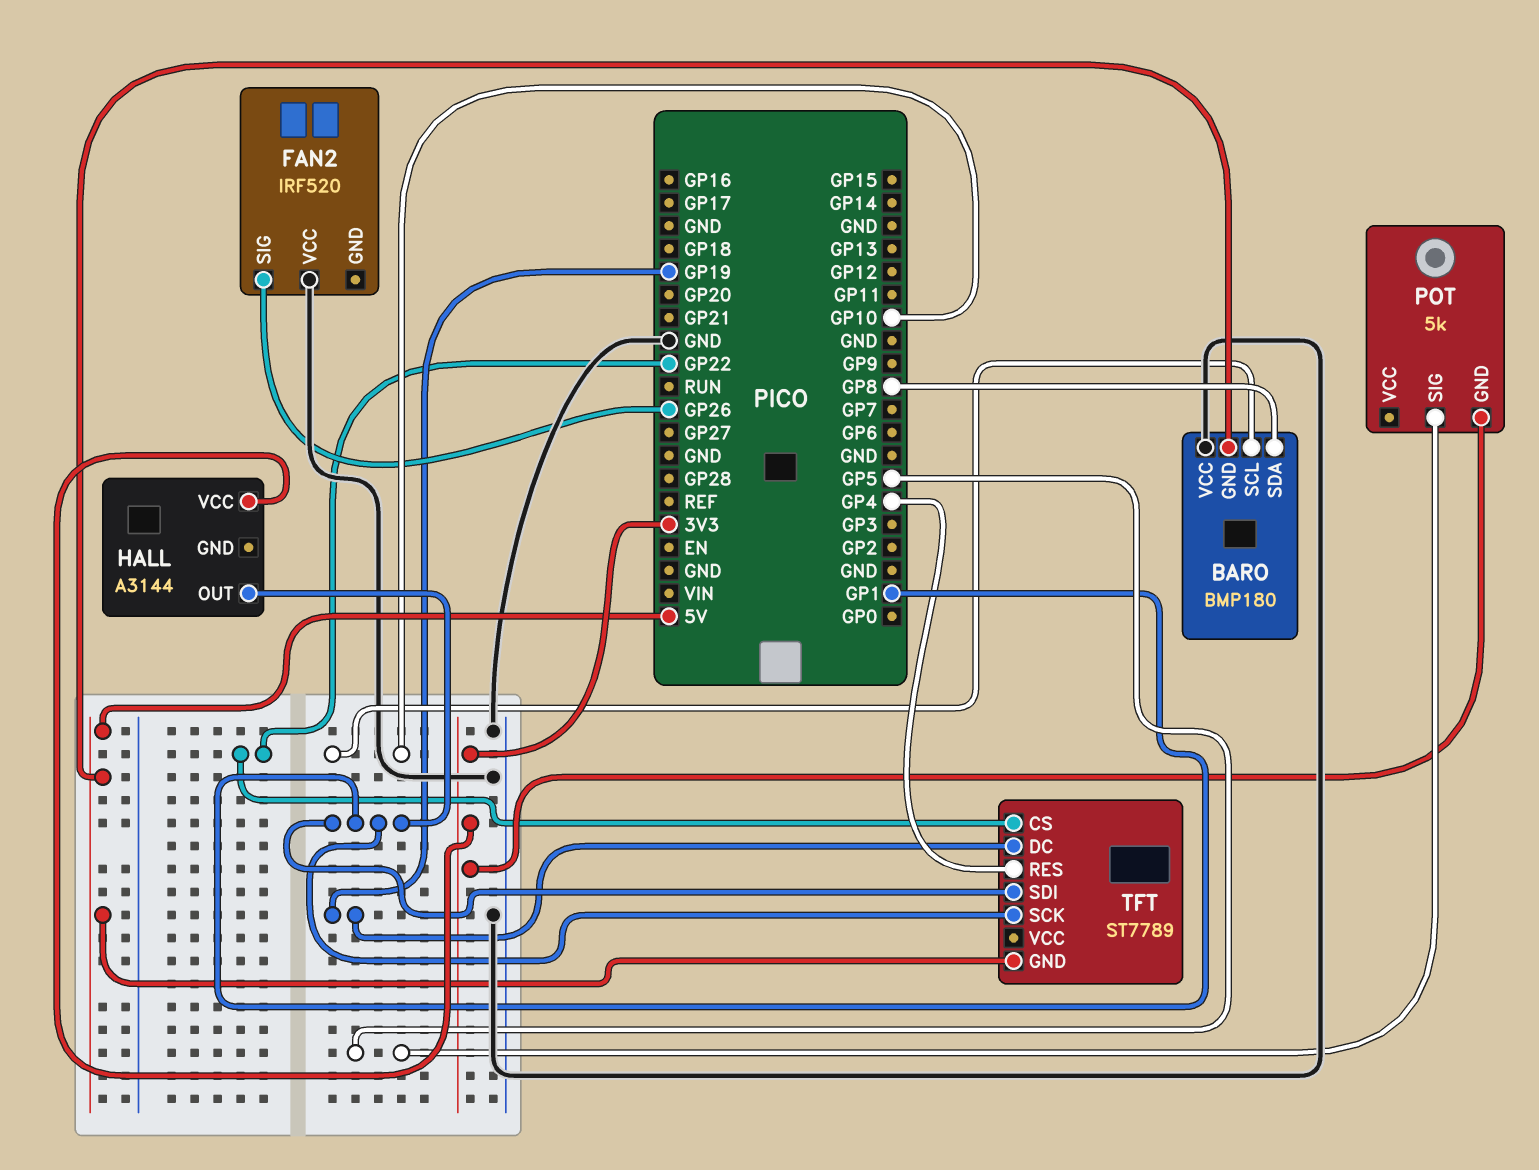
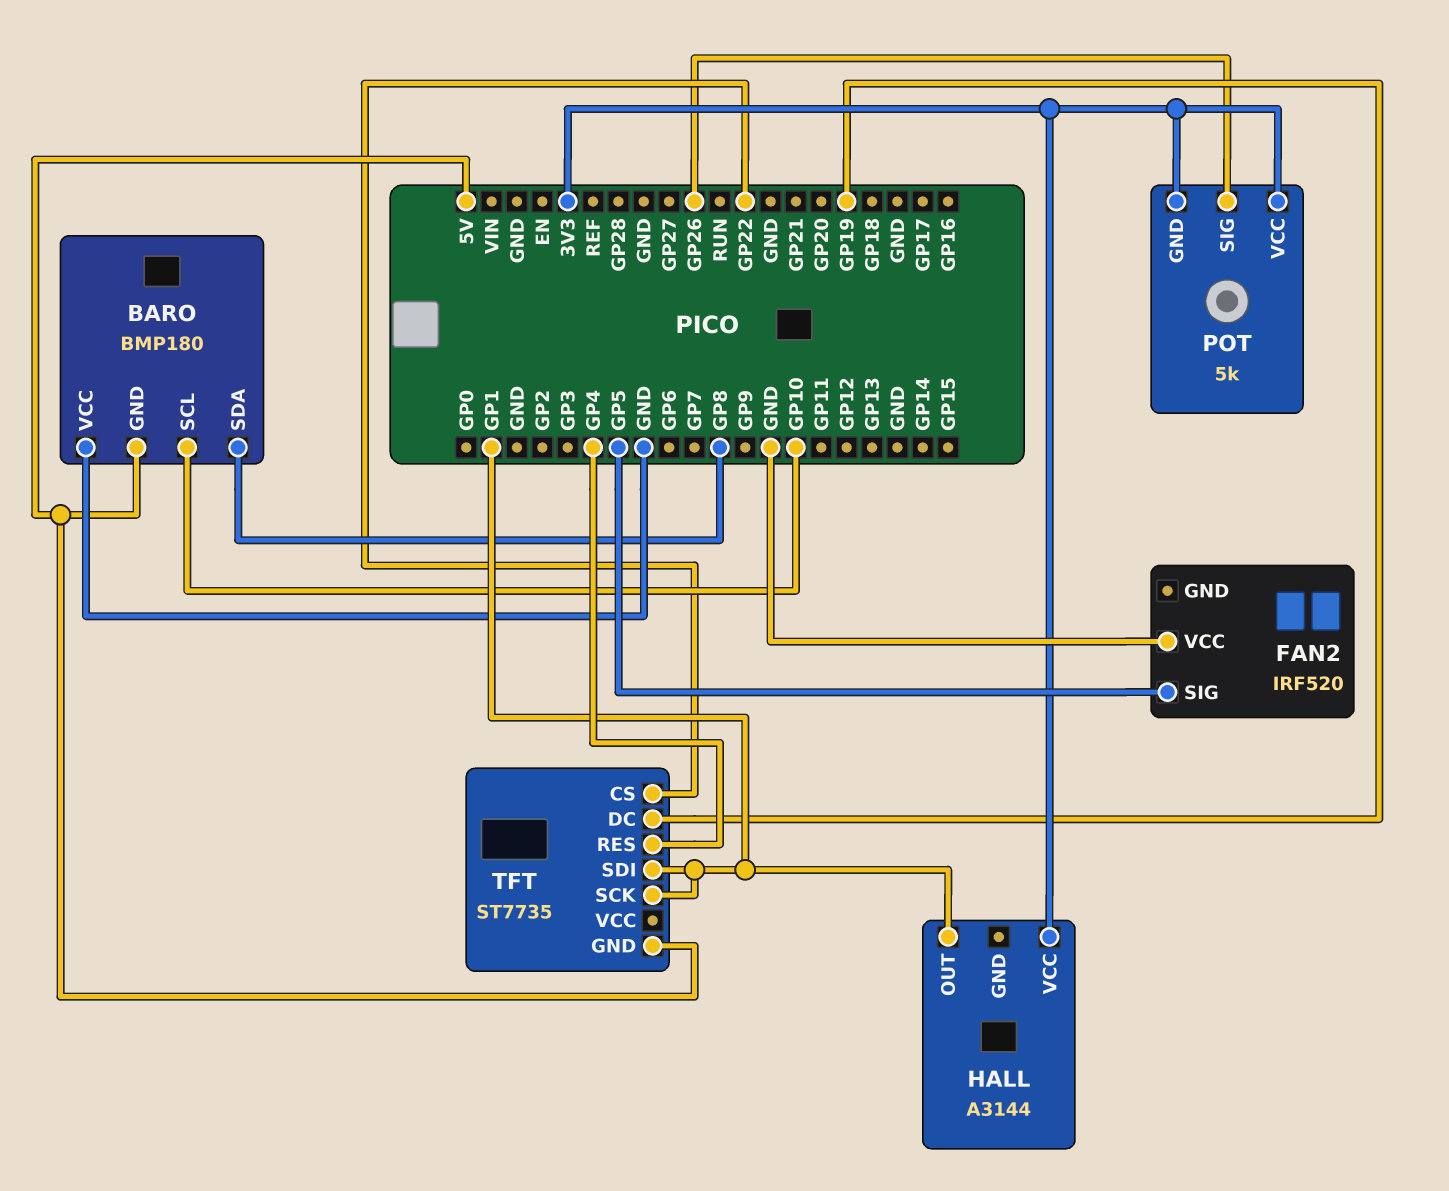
FAN2 pin SIG: GP26 -> GP5
POT pin SIG: GP5 -> GP26
POT pin VCC: none -> 3V3
TFT: ST7789 -> ST7735

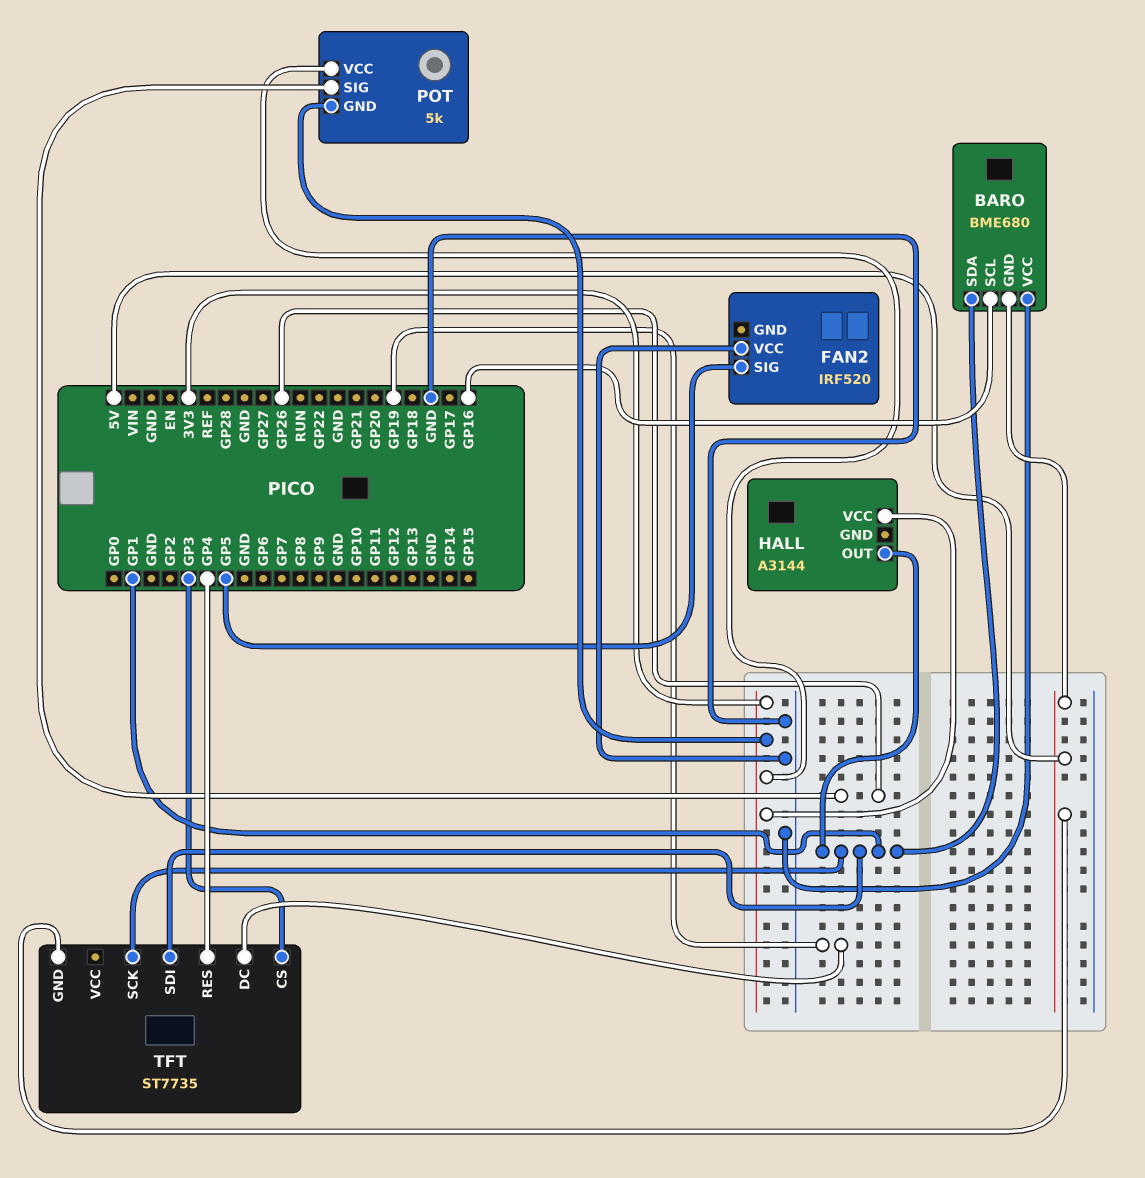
BARO: BMP180 -> BME680
BARO pin SCL: GP10 -> GP16
BARO pin SDA: GP8 -> GP1
TFT pin CS: GP22 -> GP3

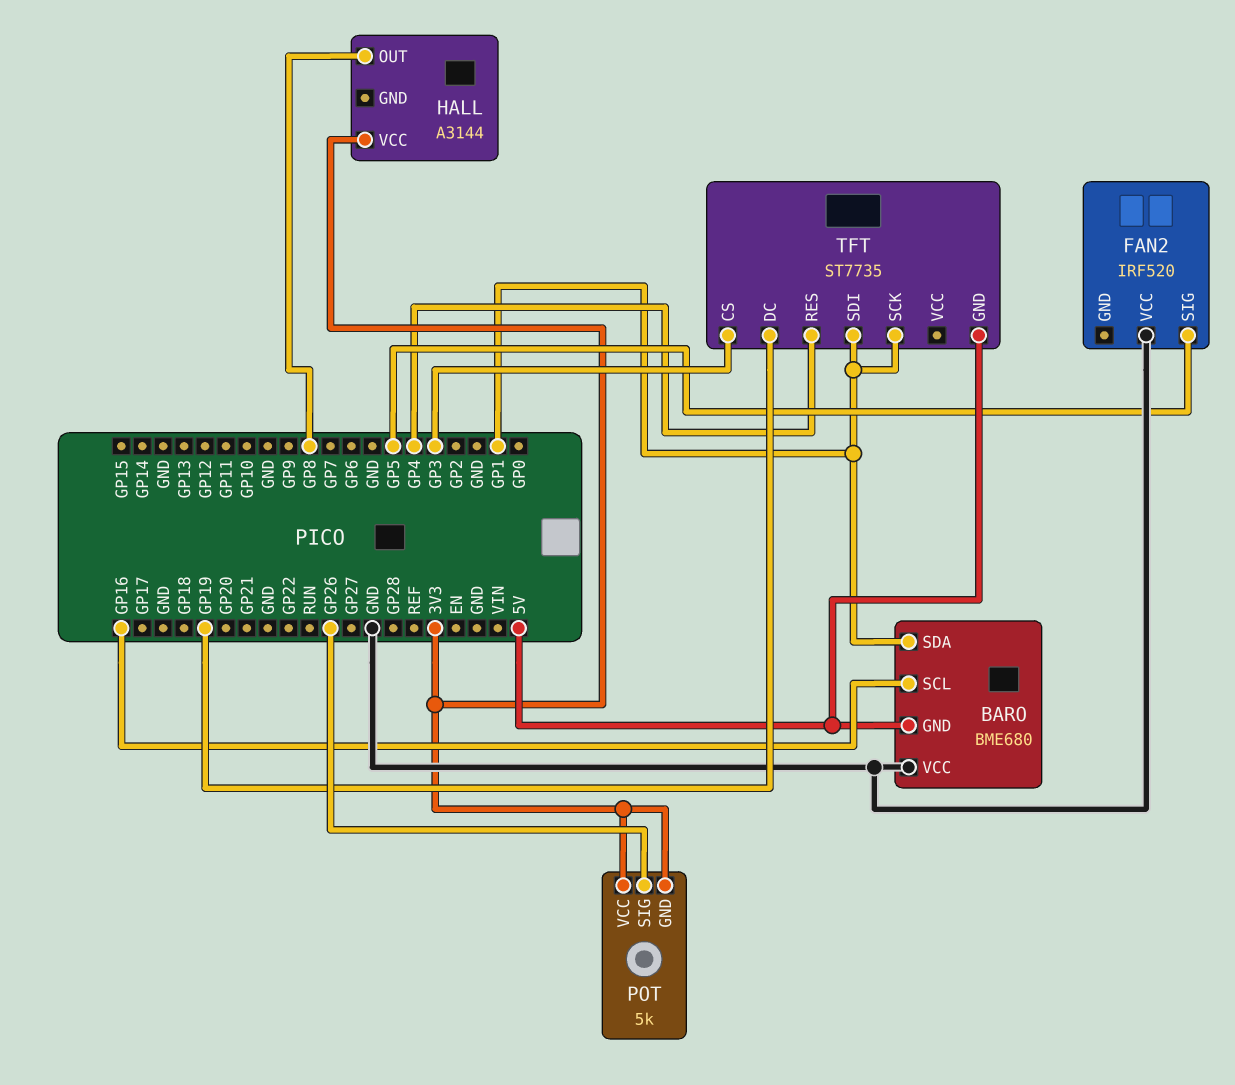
HALL pin OUT: GP1 -> GP8

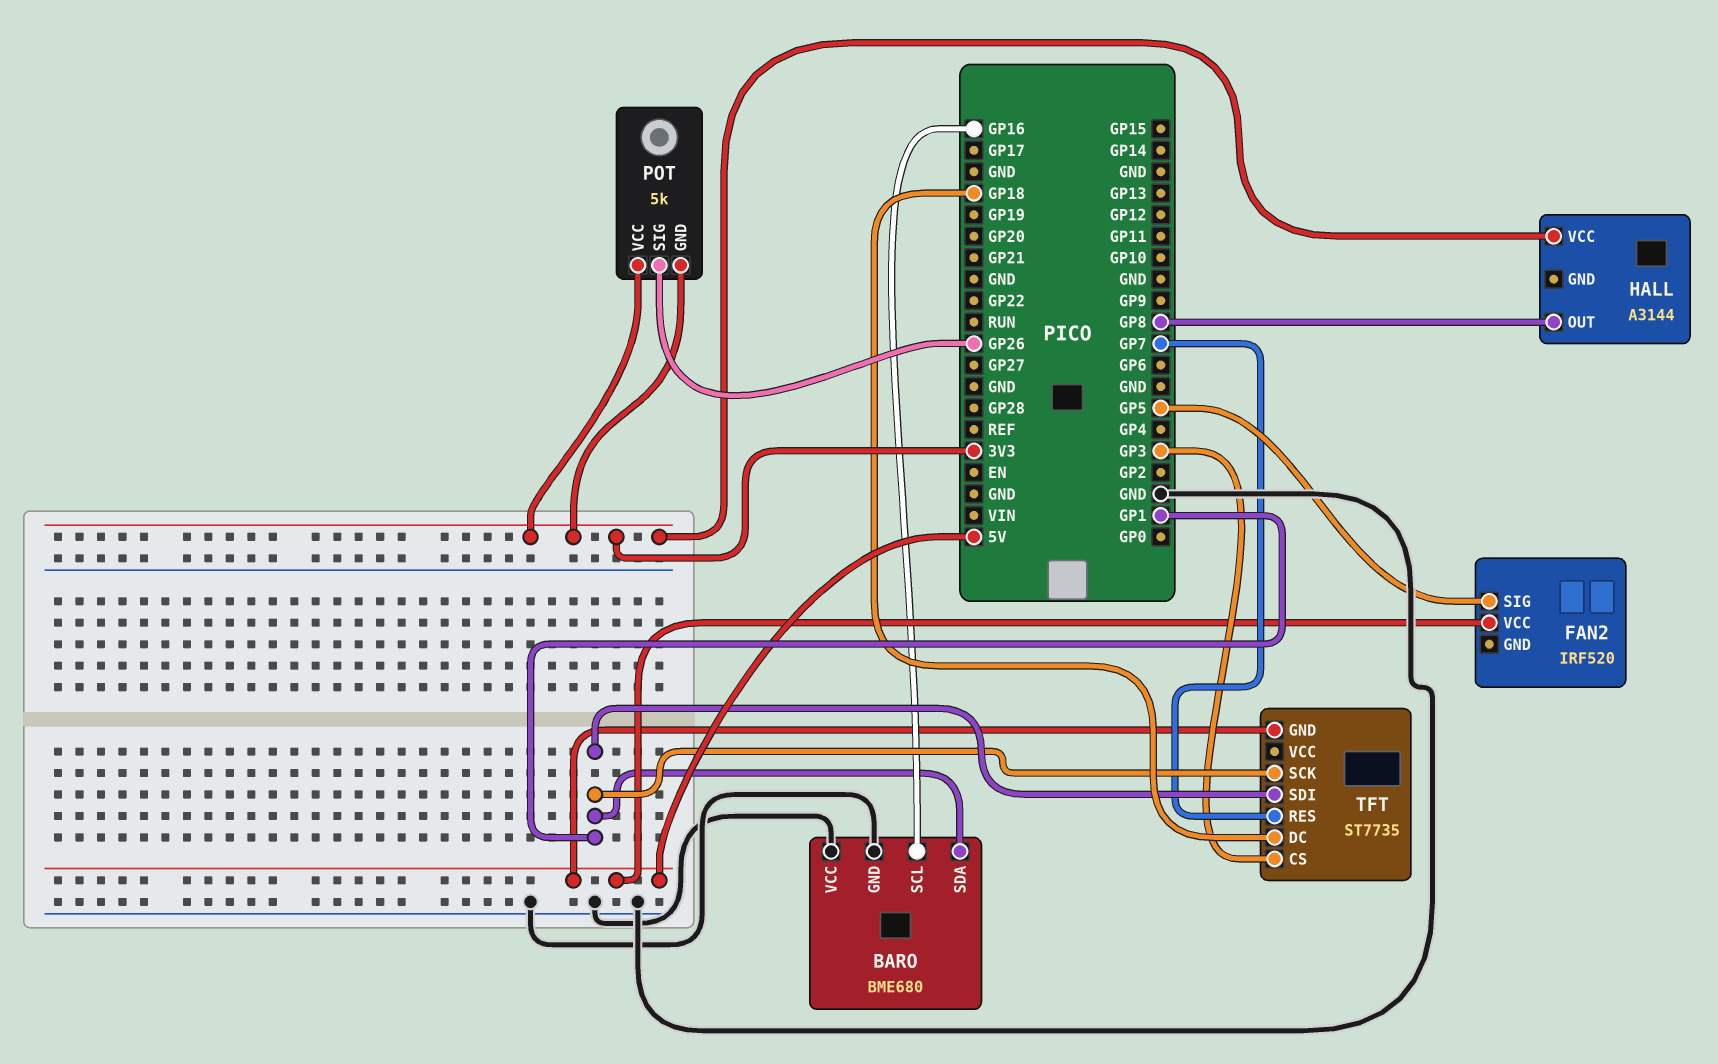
BARO pin GND: 5V -> GND
FAN2 pin VCC: GND -> 5V
TFT pin DC: GP19 -> GP18
TFT pin RES: GP4 -> GP7

